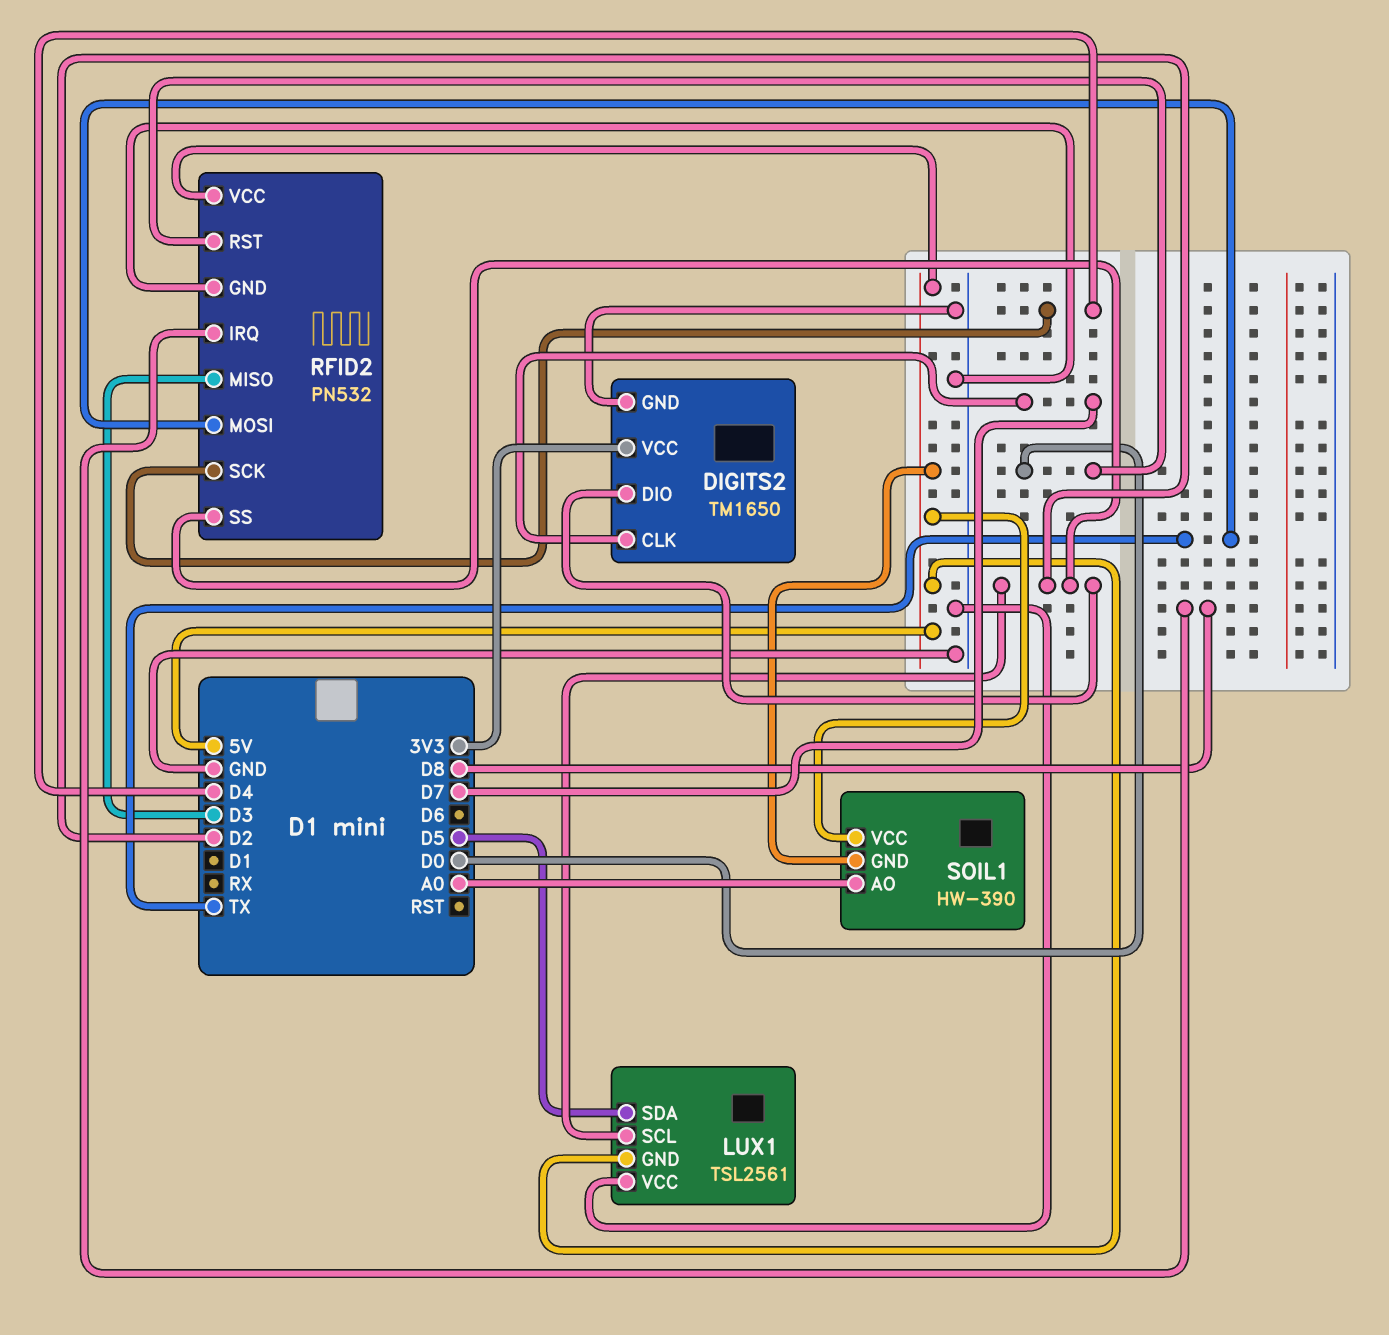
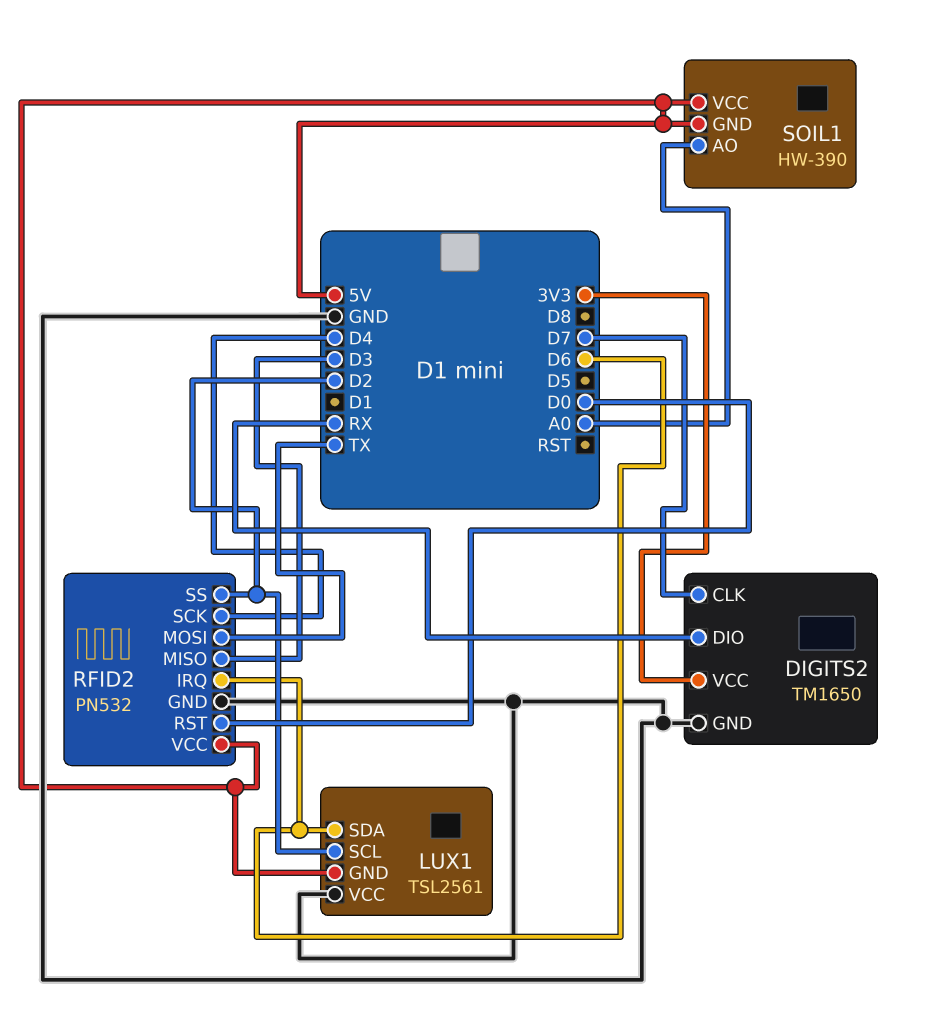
DIGITS2 pin DIO: D2 -> RX
LUX1 pin SDA: D5 -> D6
RFID2 pin IRQ: D8 -> D6

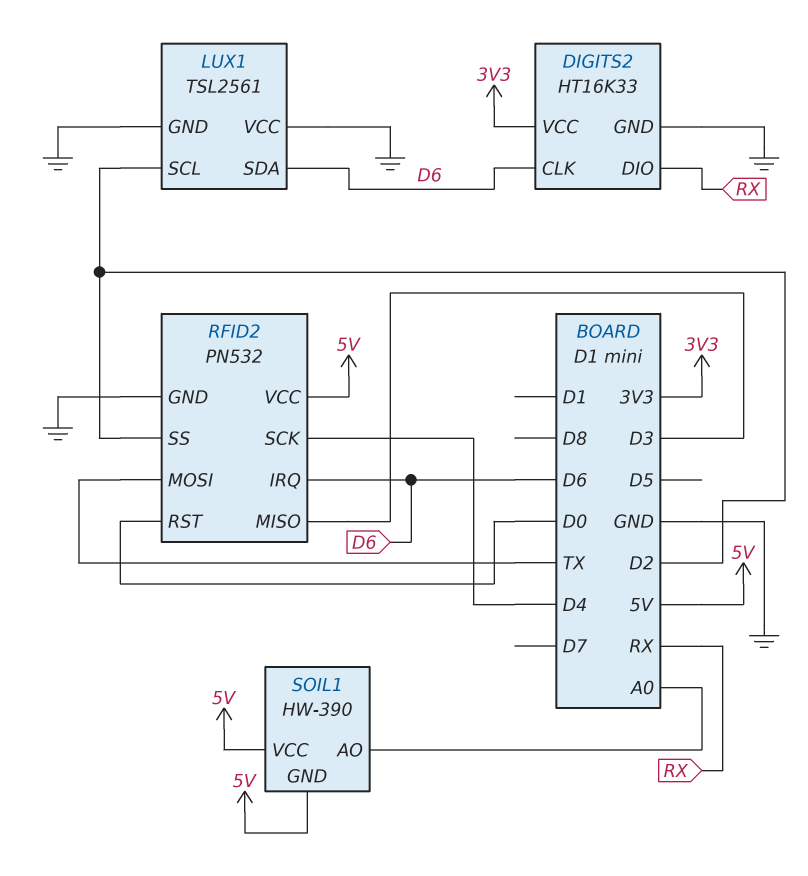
DIGITS2: TM1650 -> HT16K33
DIGITS2 pin CLK: D7 -> D6
LUX1 pin GND: 5V -> GND

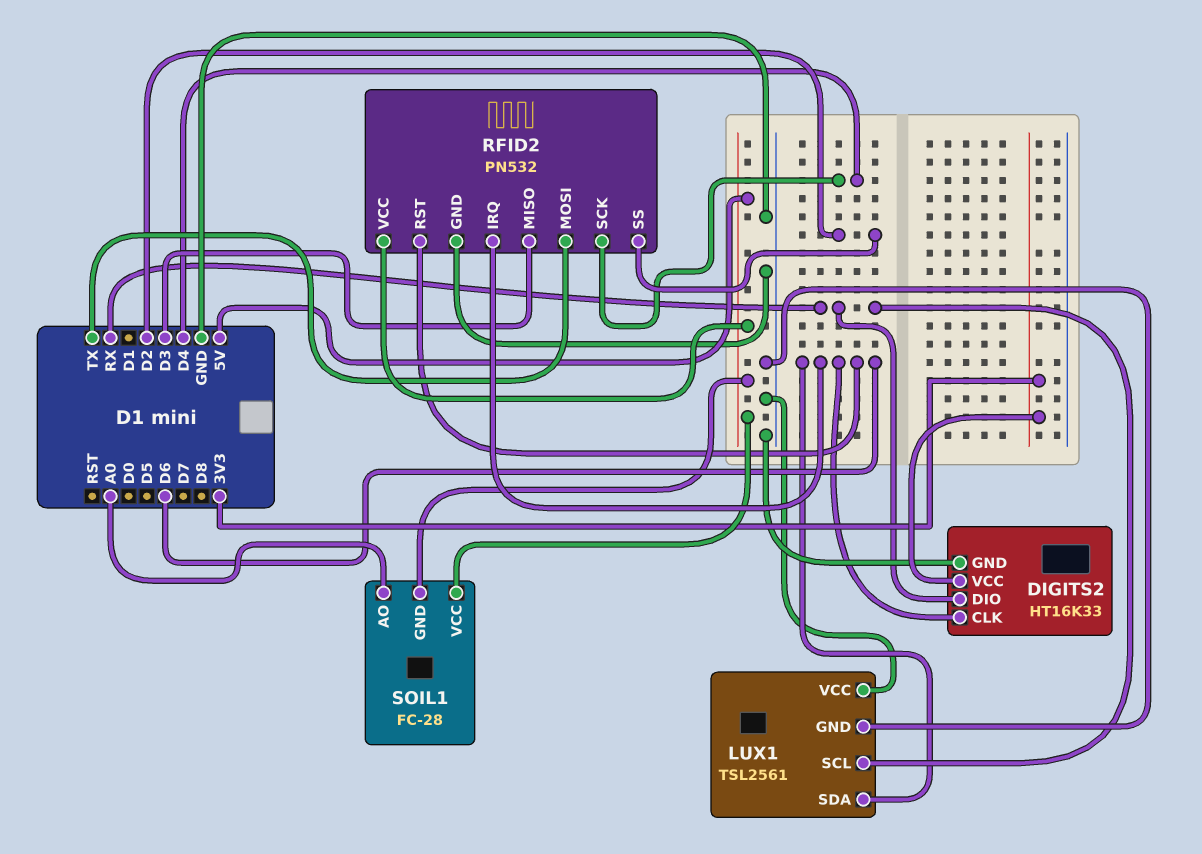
LUX1 pin SCL: D2 -> RX
RFID2 pin RST: D0 -> D6
SOIL1: HW-390 -> FC-28

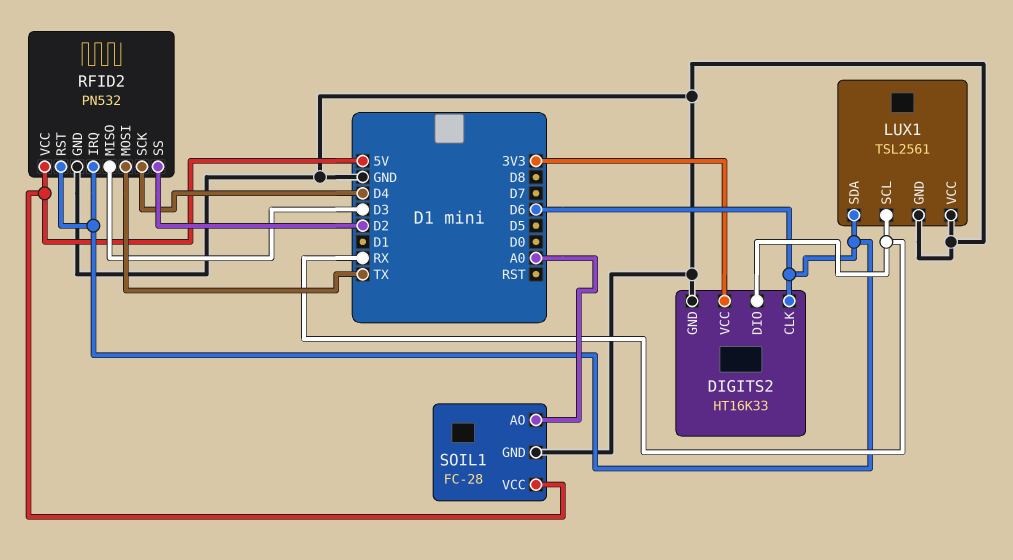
SOIL1 pin GND: 5V -> GND

